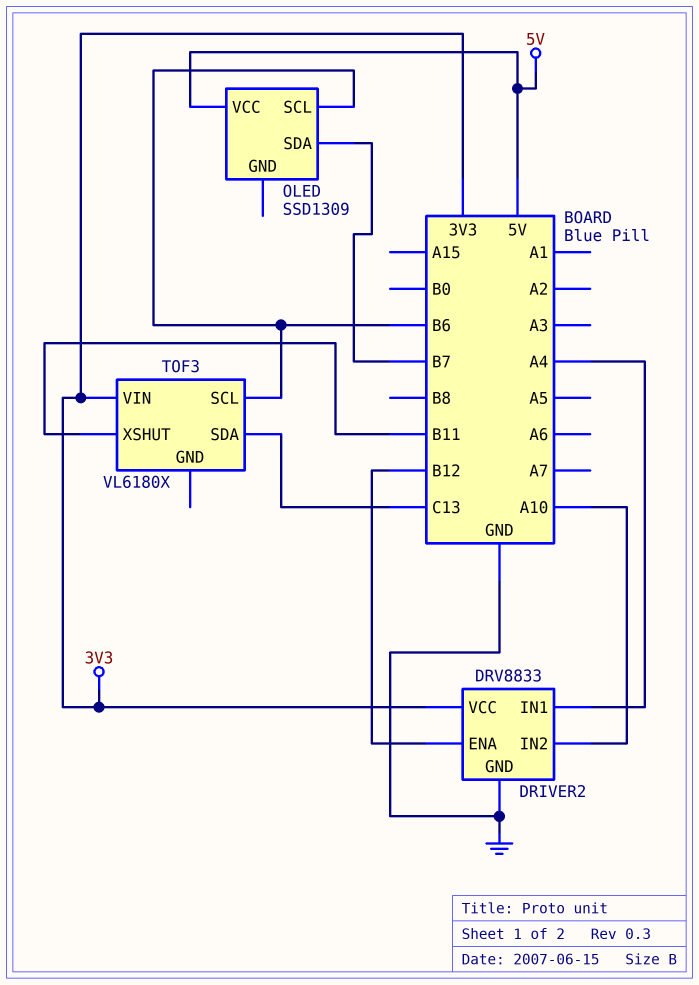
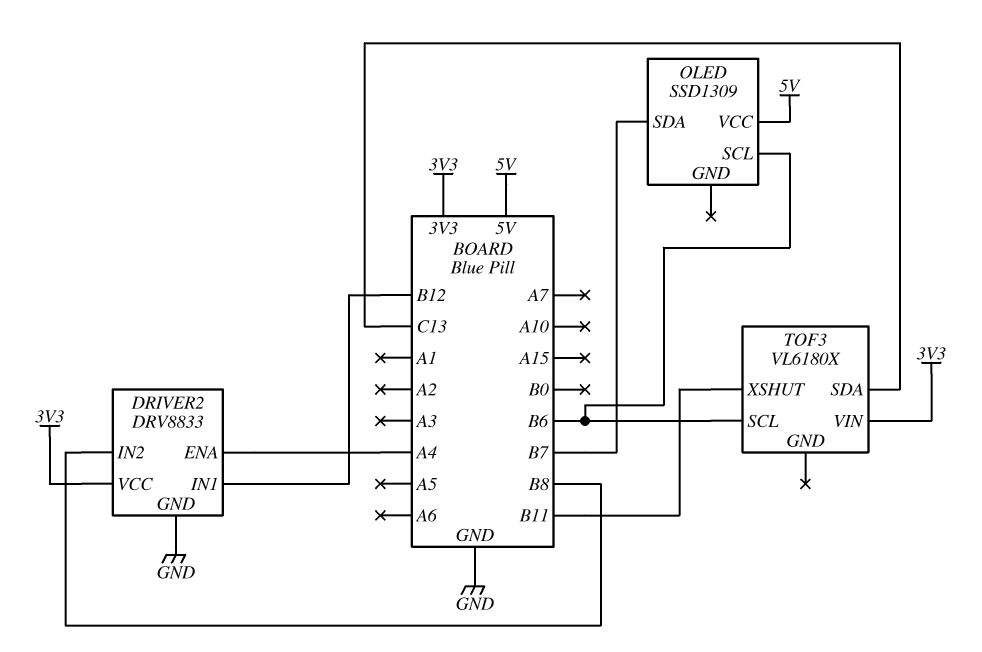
DRIVER2 pin ENA: B12 -> A4
DRIVER2 pin IN1: A4 -> B12
DRIVER2 pin IN2: A10 -> B8

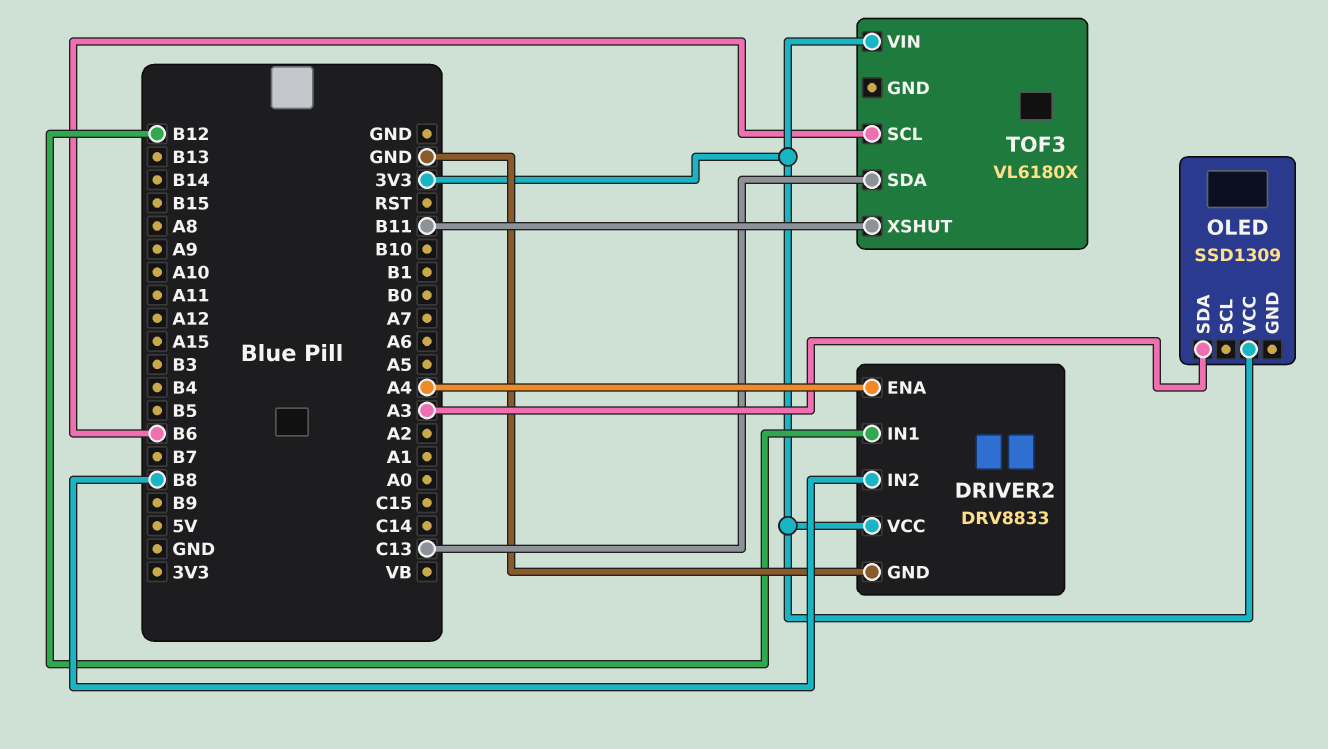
OLED pin SCL: B6 -> none
OLED pin SDA: B7 -> A3
OLED pin VCC: 5V -> 3V3

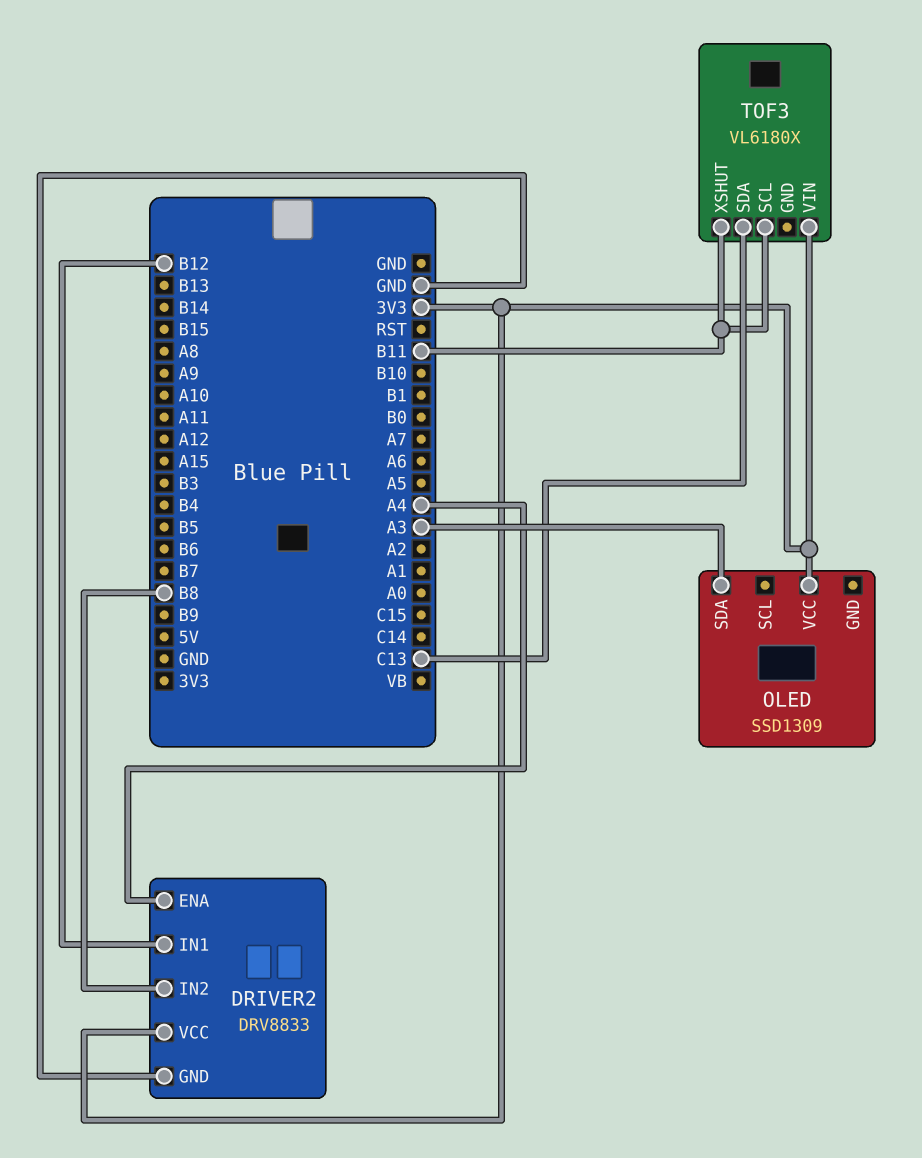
TOF3 pin SCL: B6 -> B11

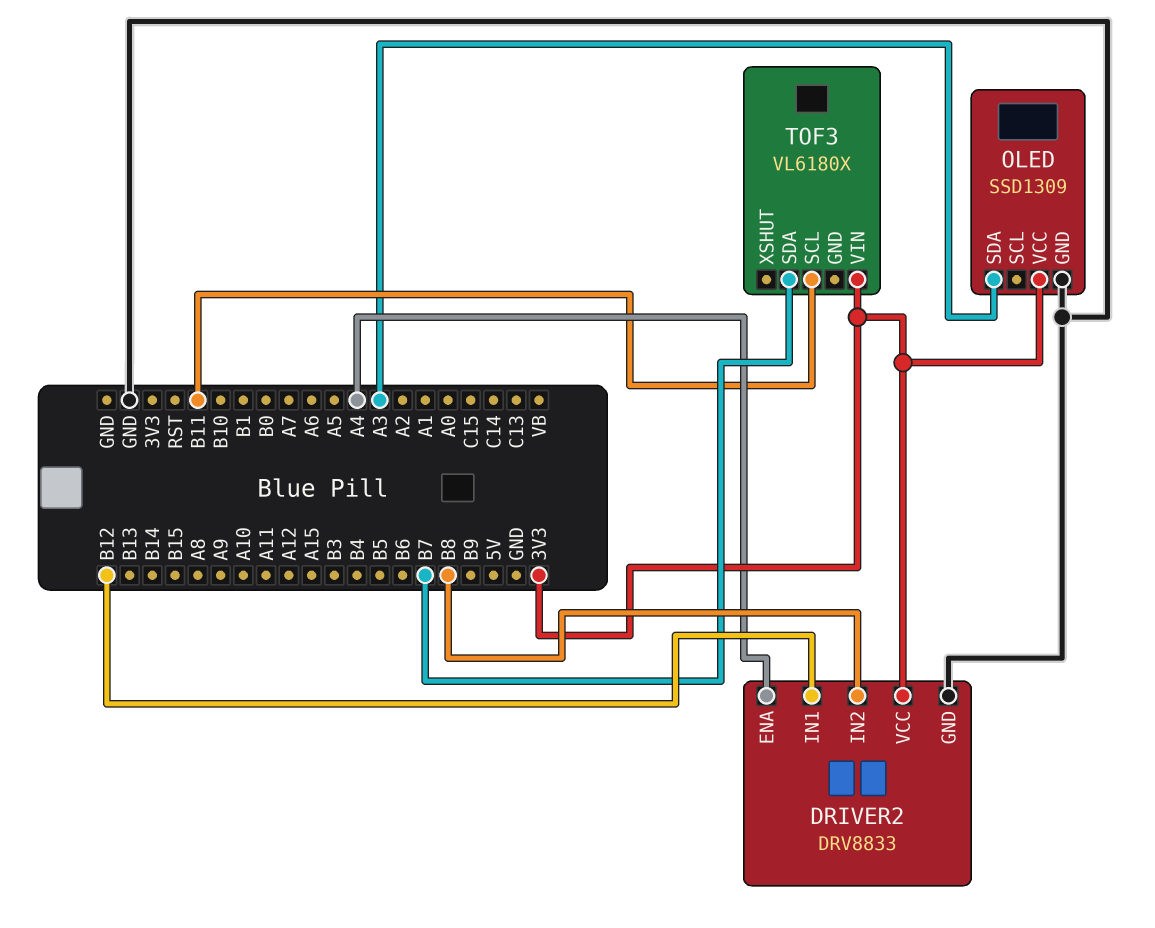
OLED pin GND: none -> GND
TOF3 pin SDA: C13 -> B7
TOF3 pin XSHUT: B11 -> none

